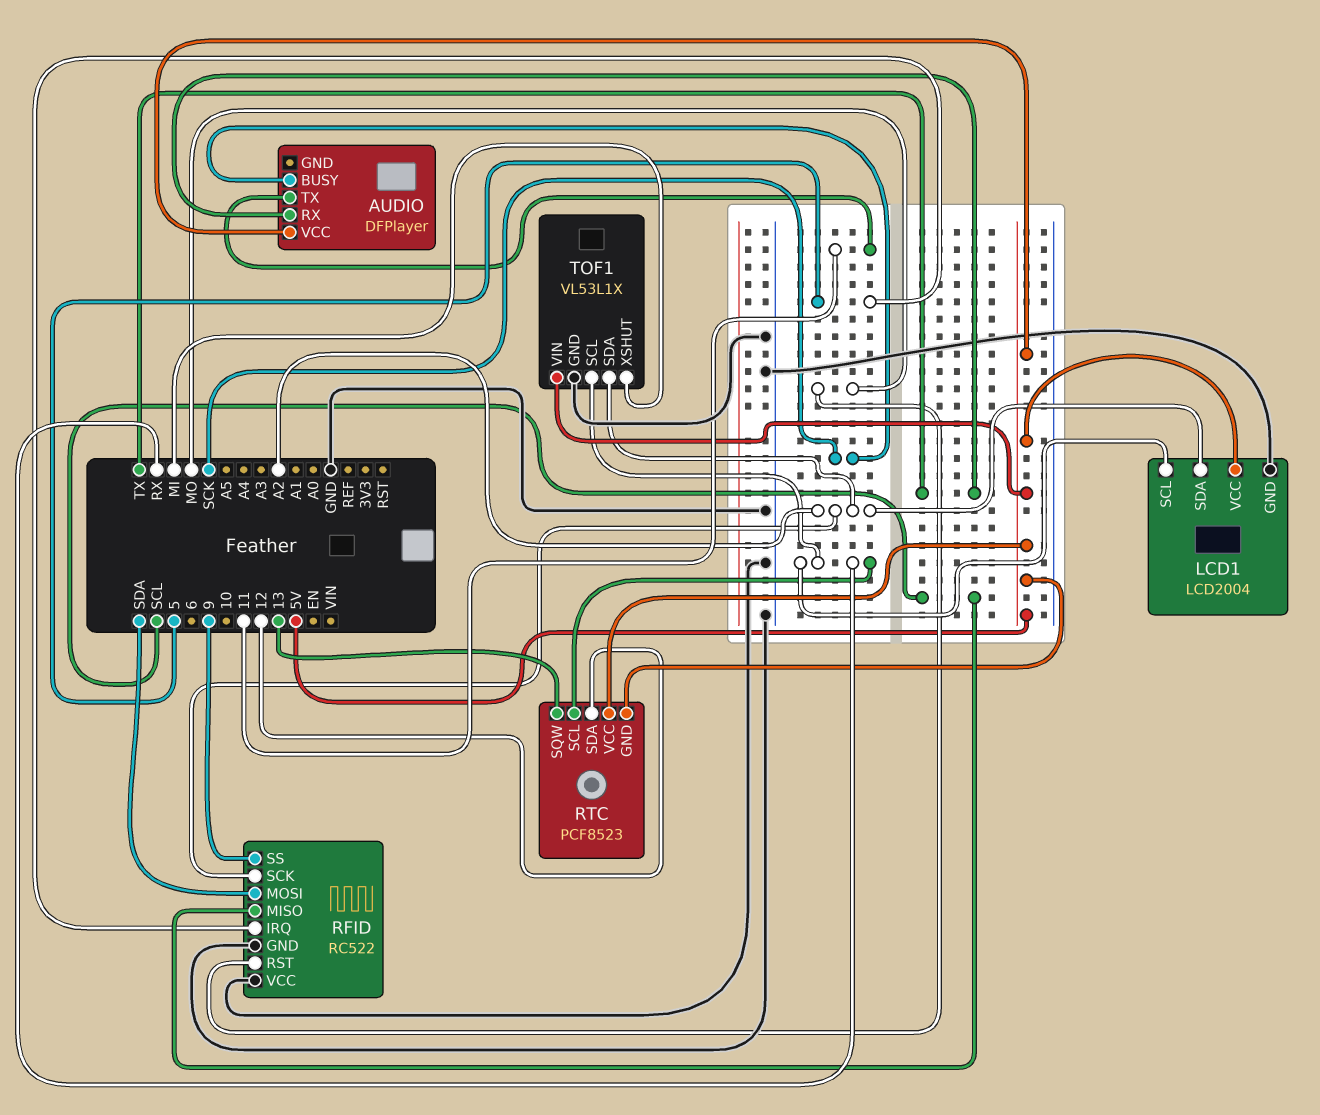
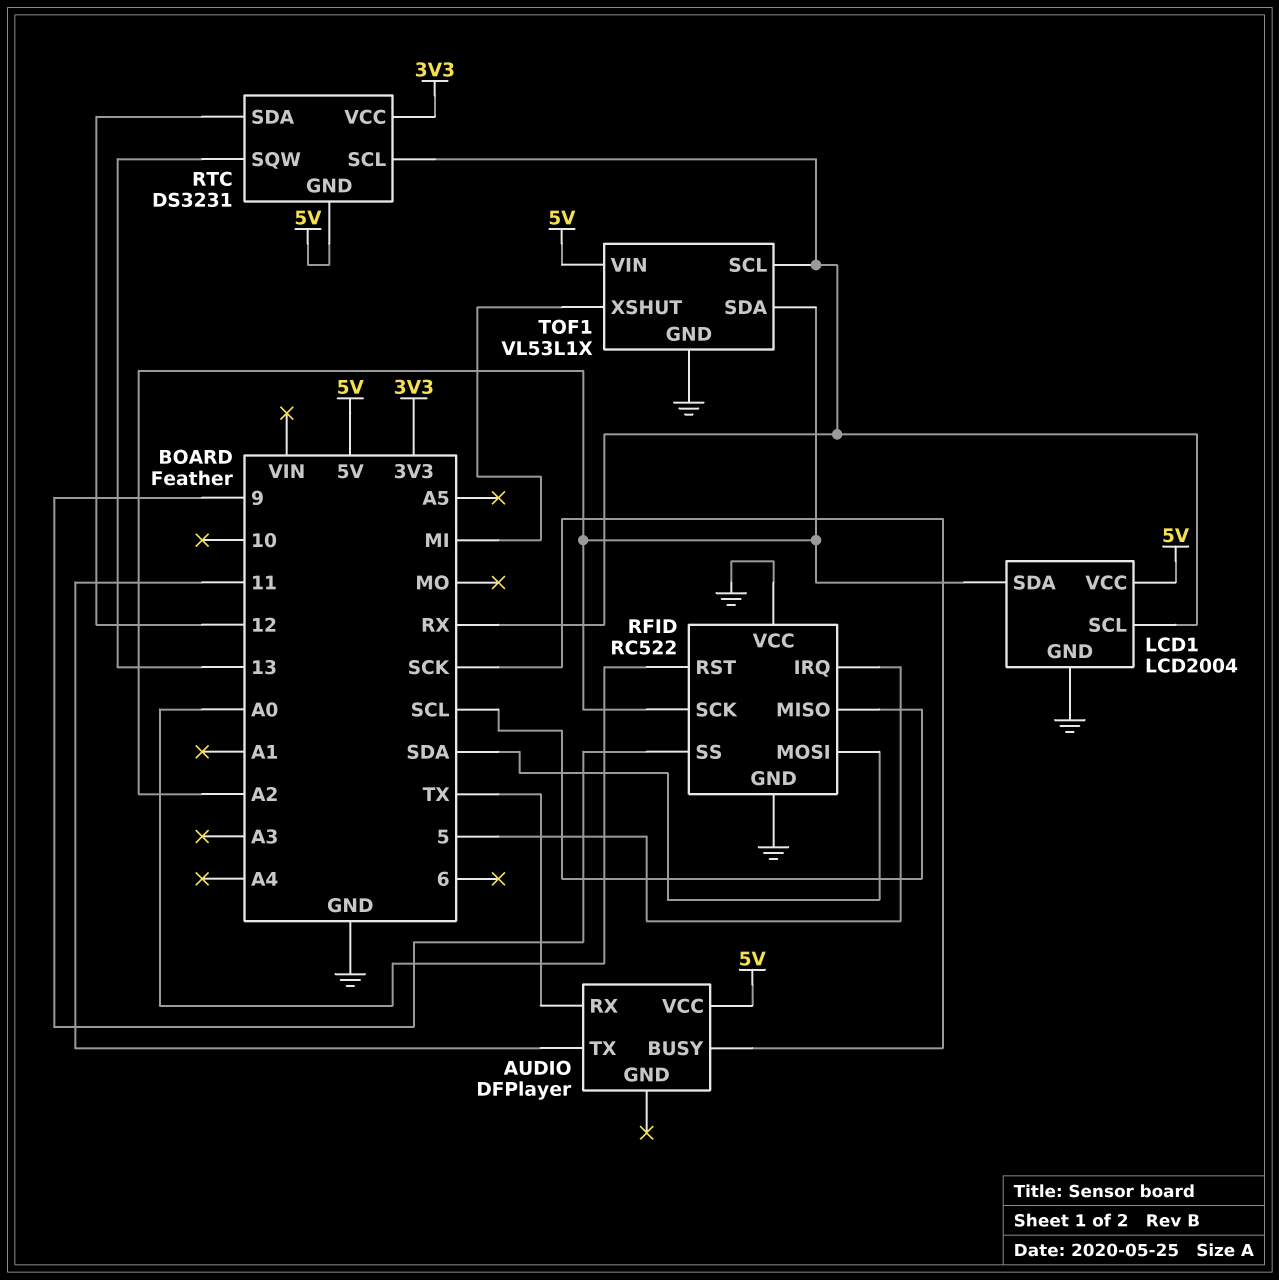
RFID pin RST: MO -> A0
RTC: PCF8523 -> DS3231
RTC pin VCC: 5V -> 3V3

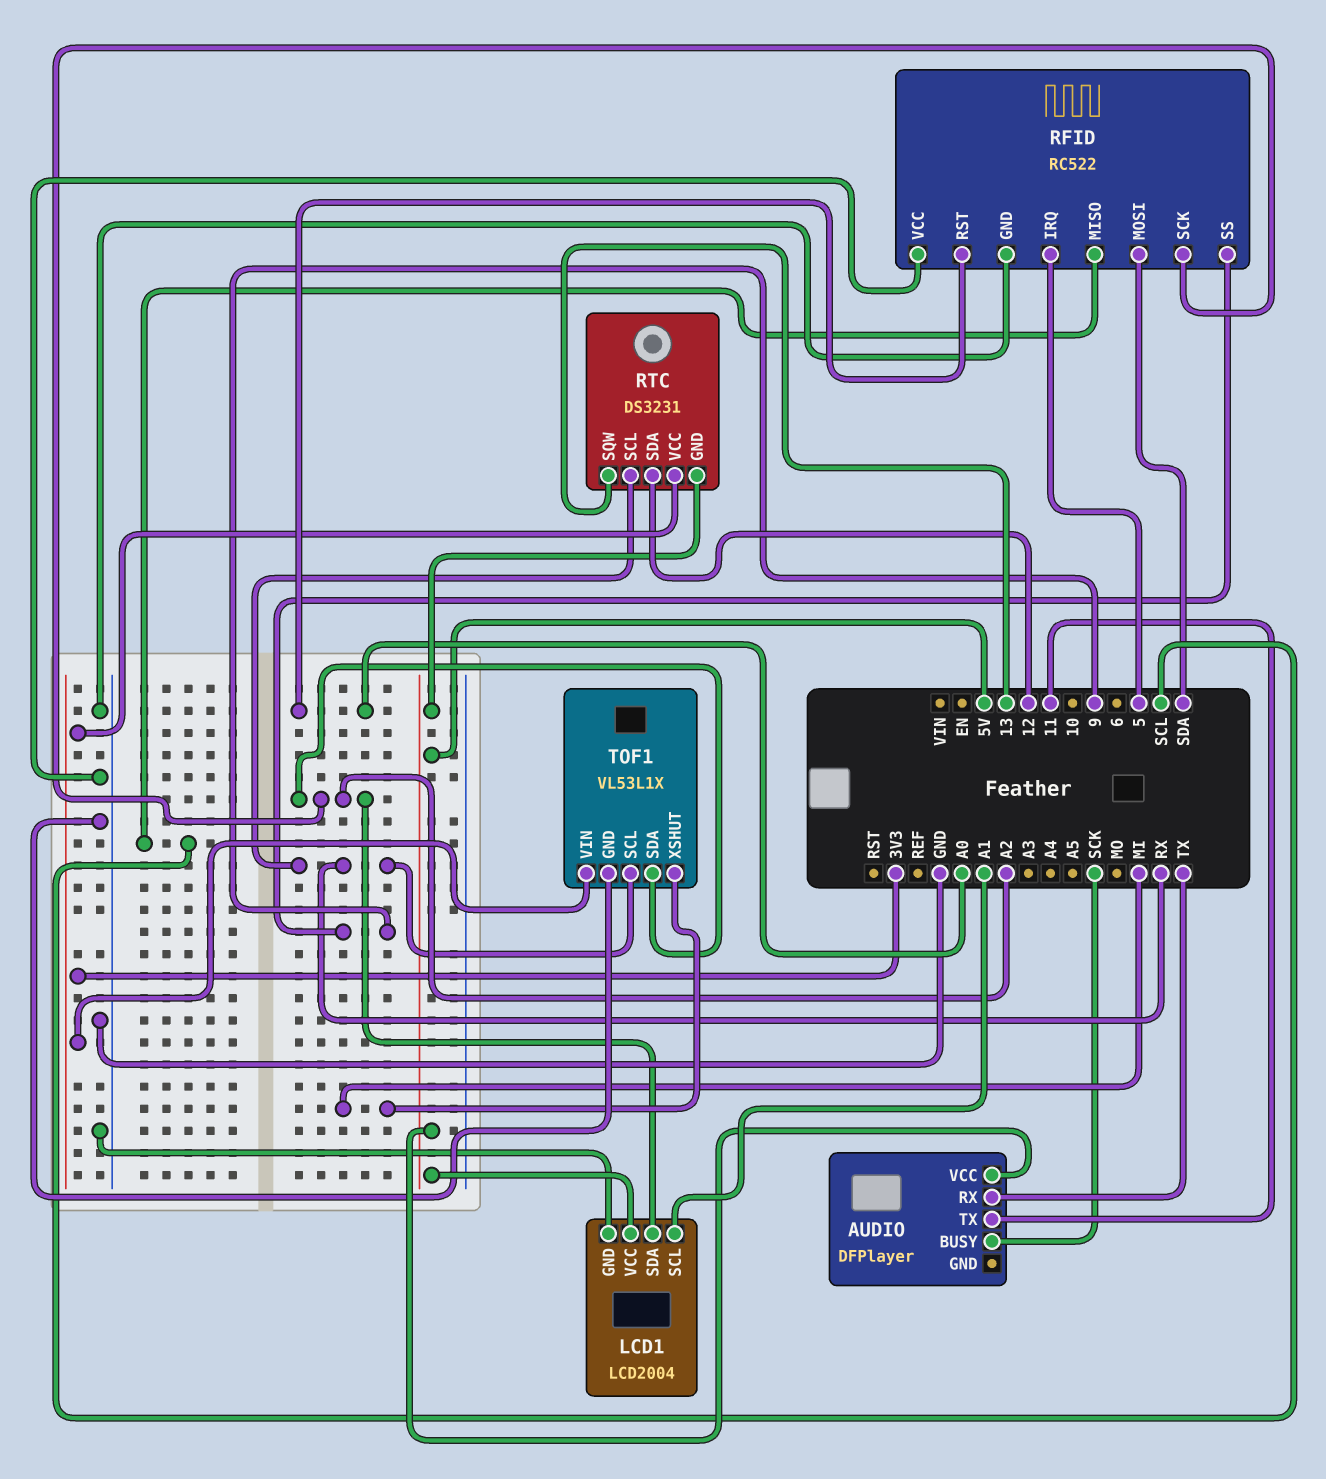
LCD1 pin SCL: RX -> A1
TOF1 pin VIN: 5V -> 3V3

